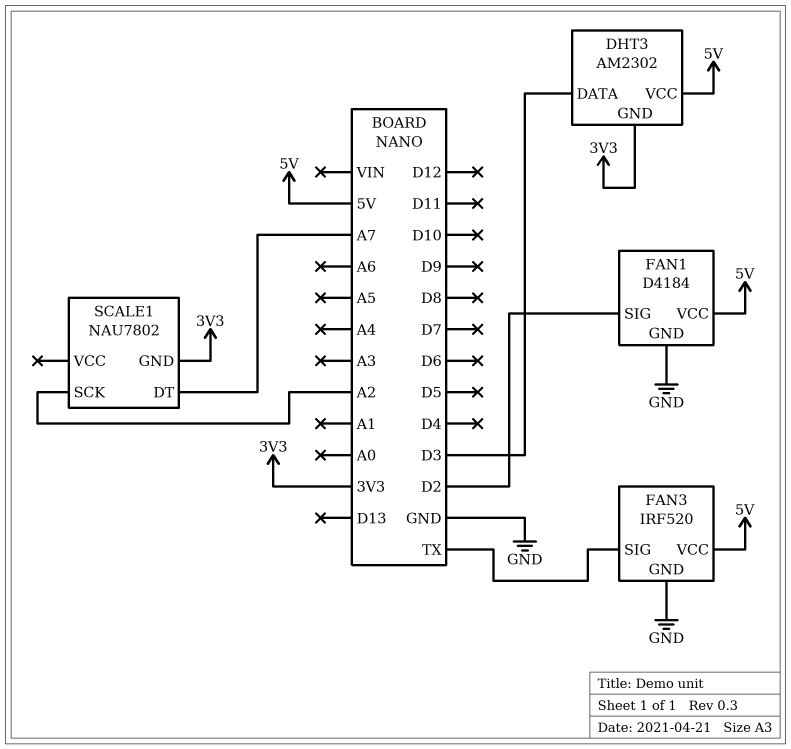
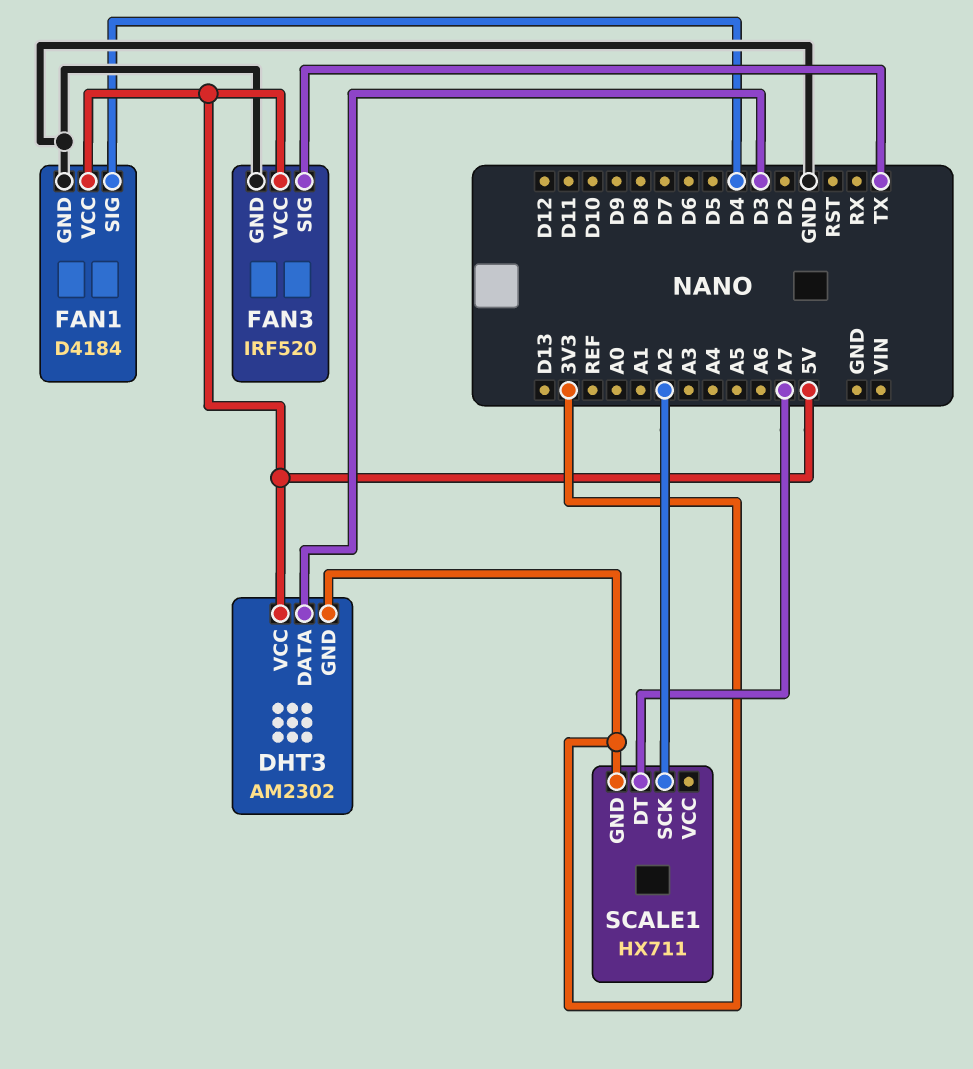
FAN1 pin SIG: D2 -> D4
SCALE1: NAU7802 -> HX711

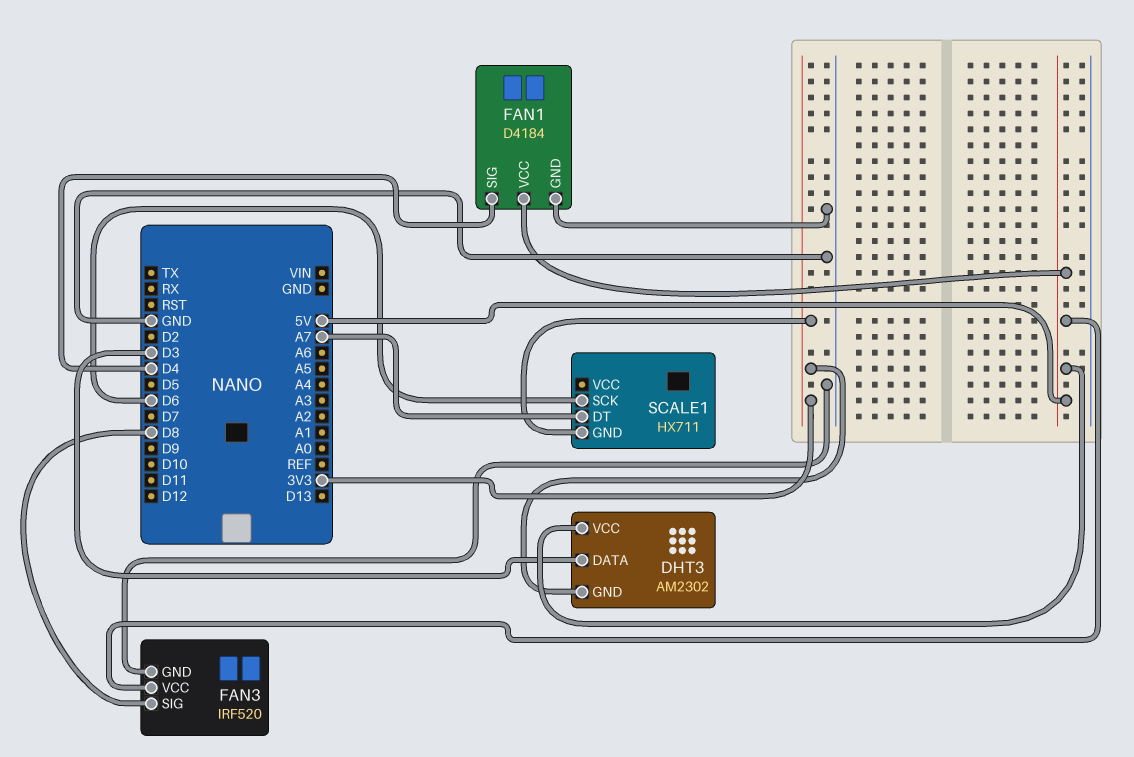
FAN3 pin SIG: TX -> D8
SCALE1 pin SCK: A2 -> D6

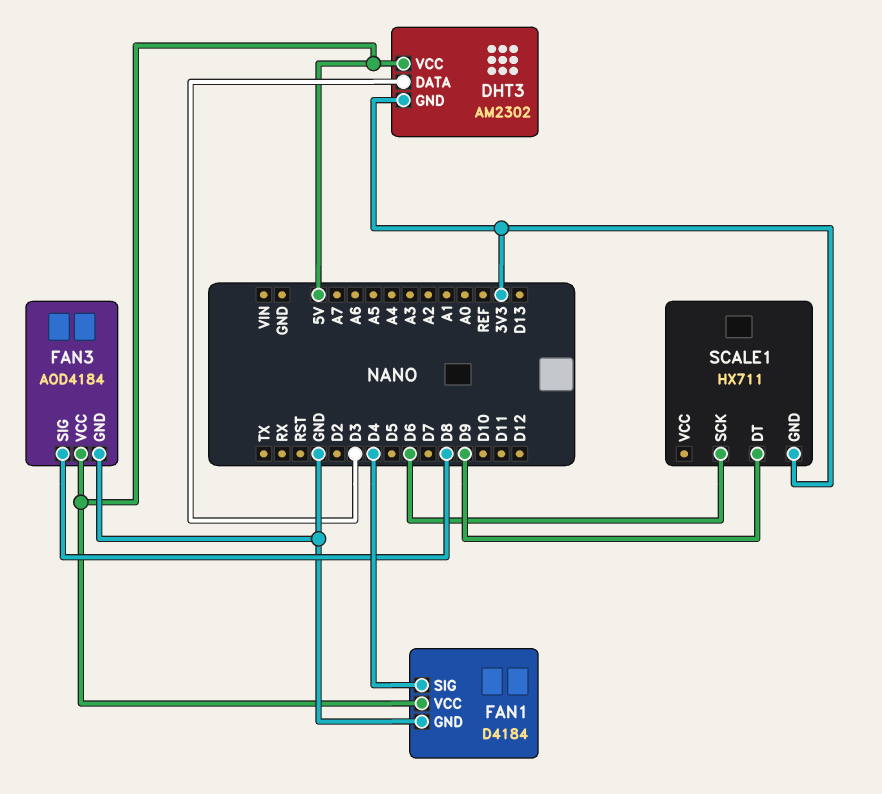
FAN3: IRF520 -> AOD4184
SCALE1 pin DT: A7 -> D9

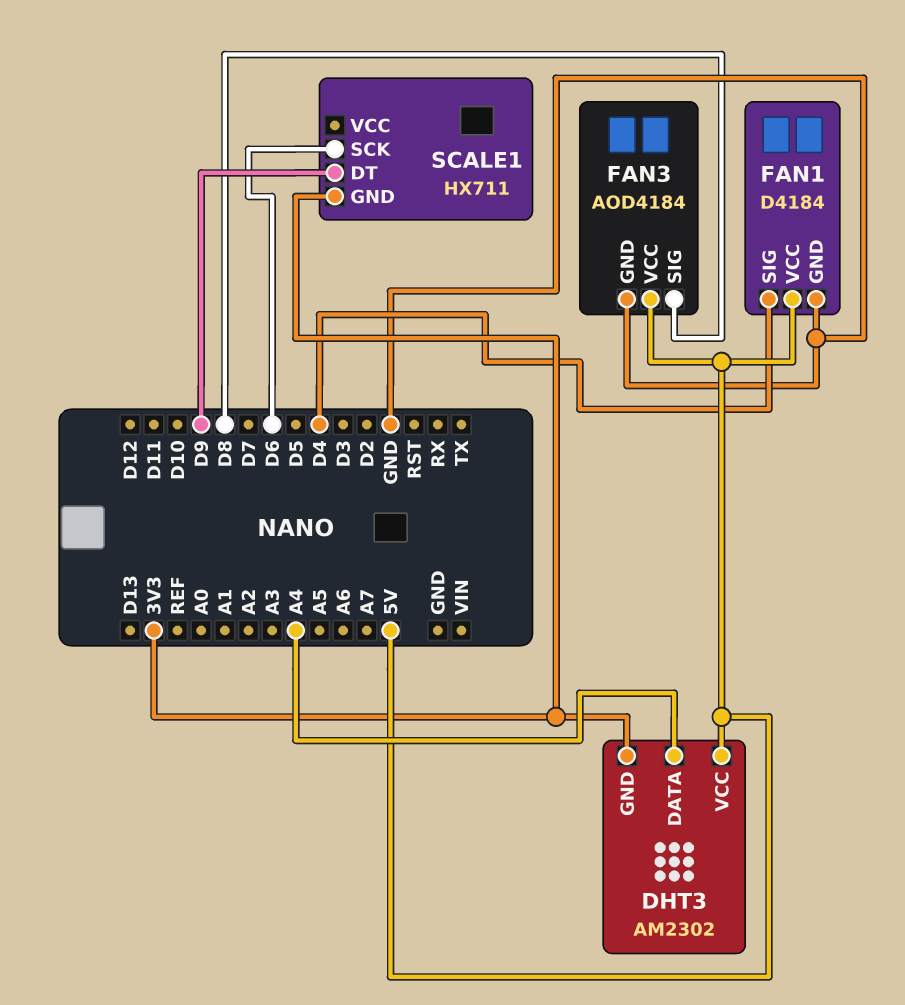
DHT3 pin DATA: D3 -> A4

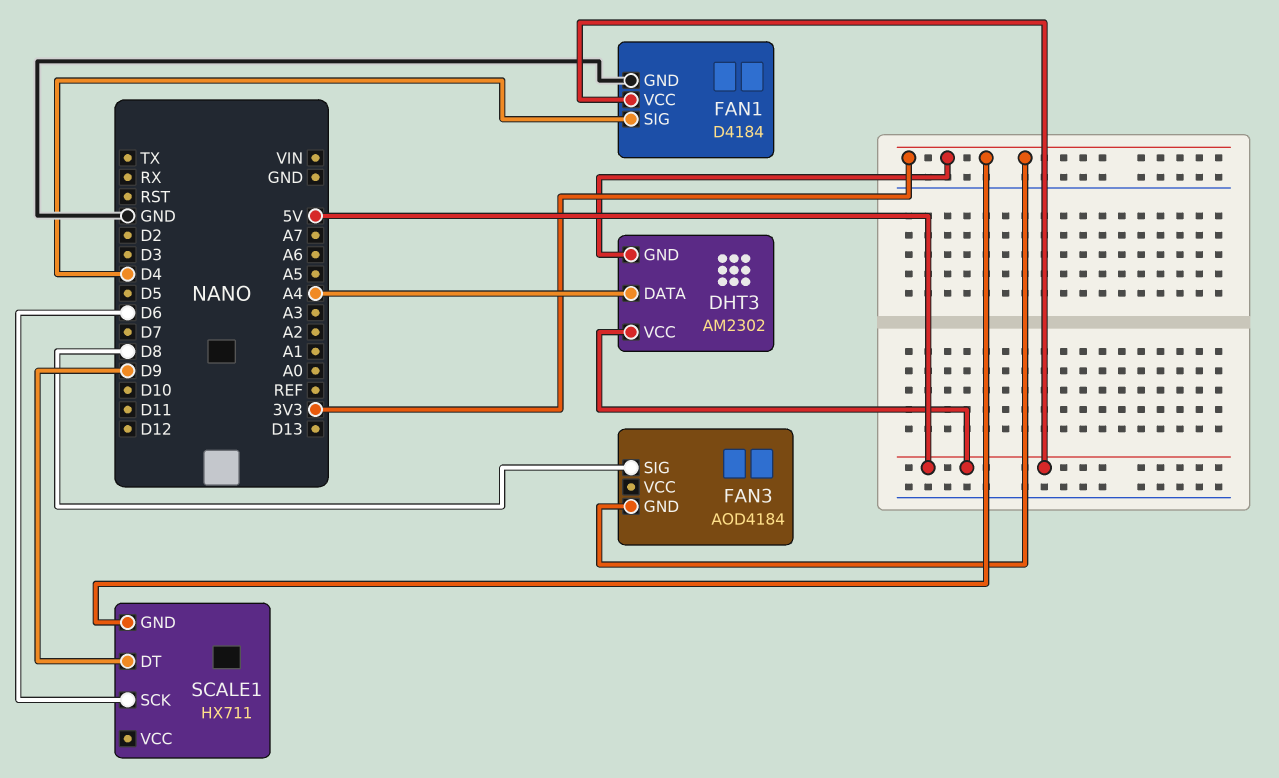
FAN3 pin GND: GND -> 3V3
FAN3 pin VCC: 5V -> none

